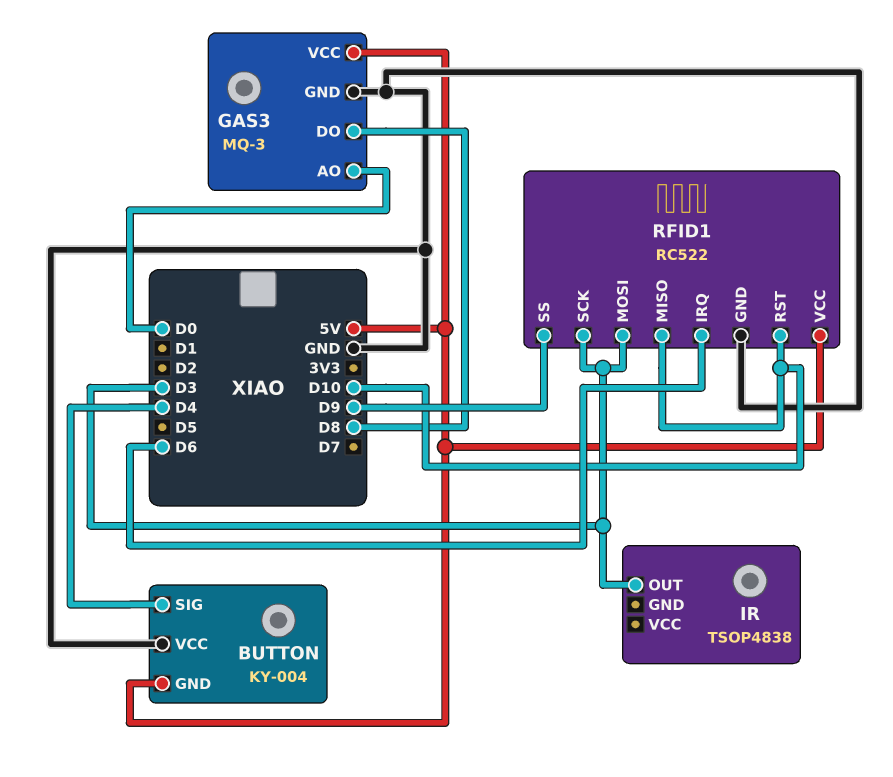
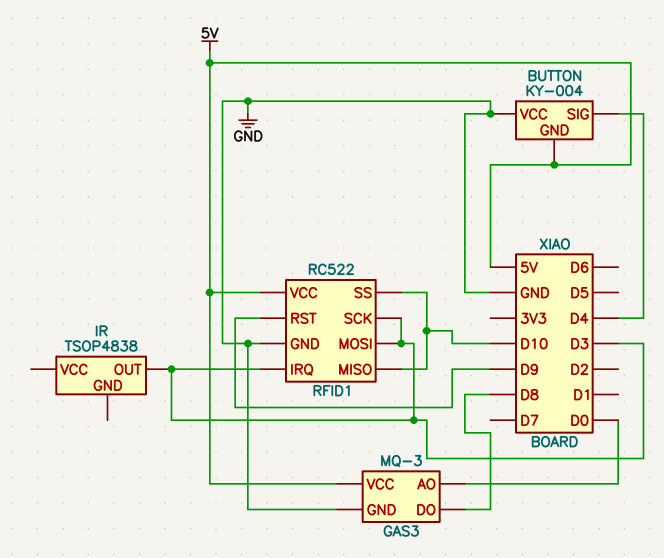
RFID1 pin IRQ: D6 -> D3
RFID1 pin RST: D10 -> D9
RFID1 pin SS: D9 -> D10

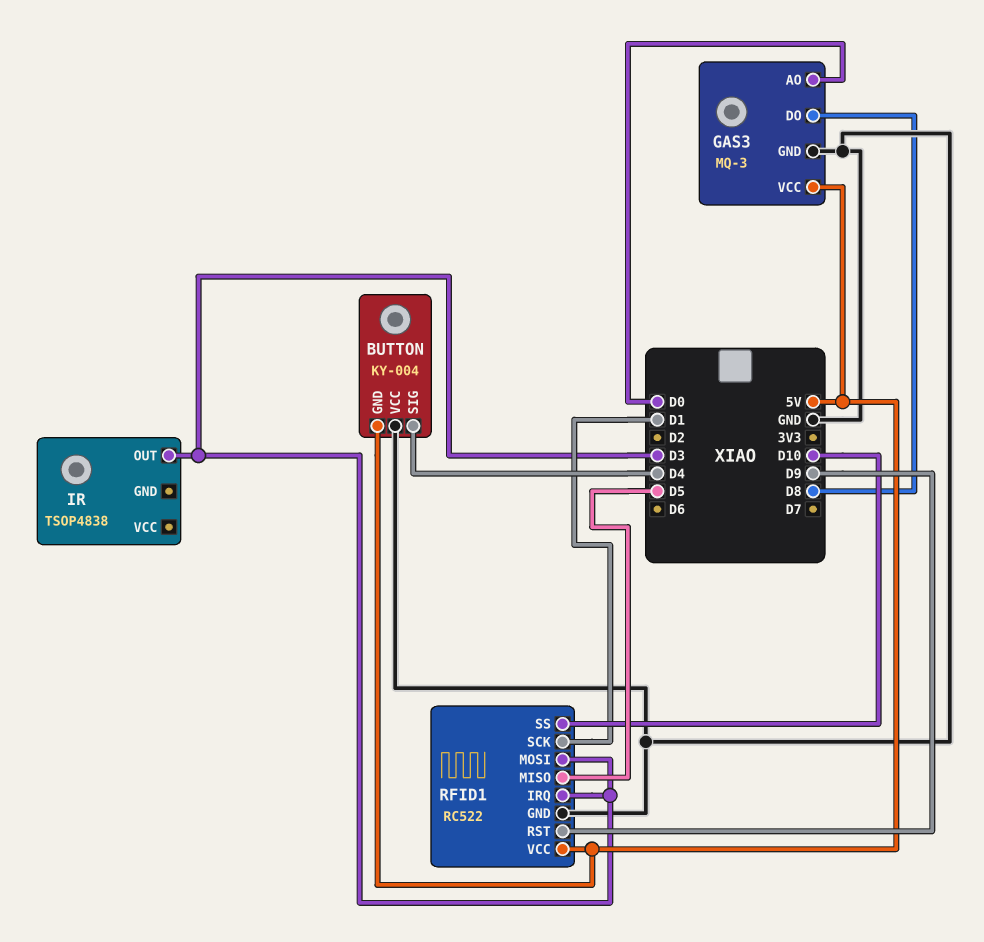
RFID1 pin MISO: D10 -> D5
RFID1 pin SCK: D3 -> D1

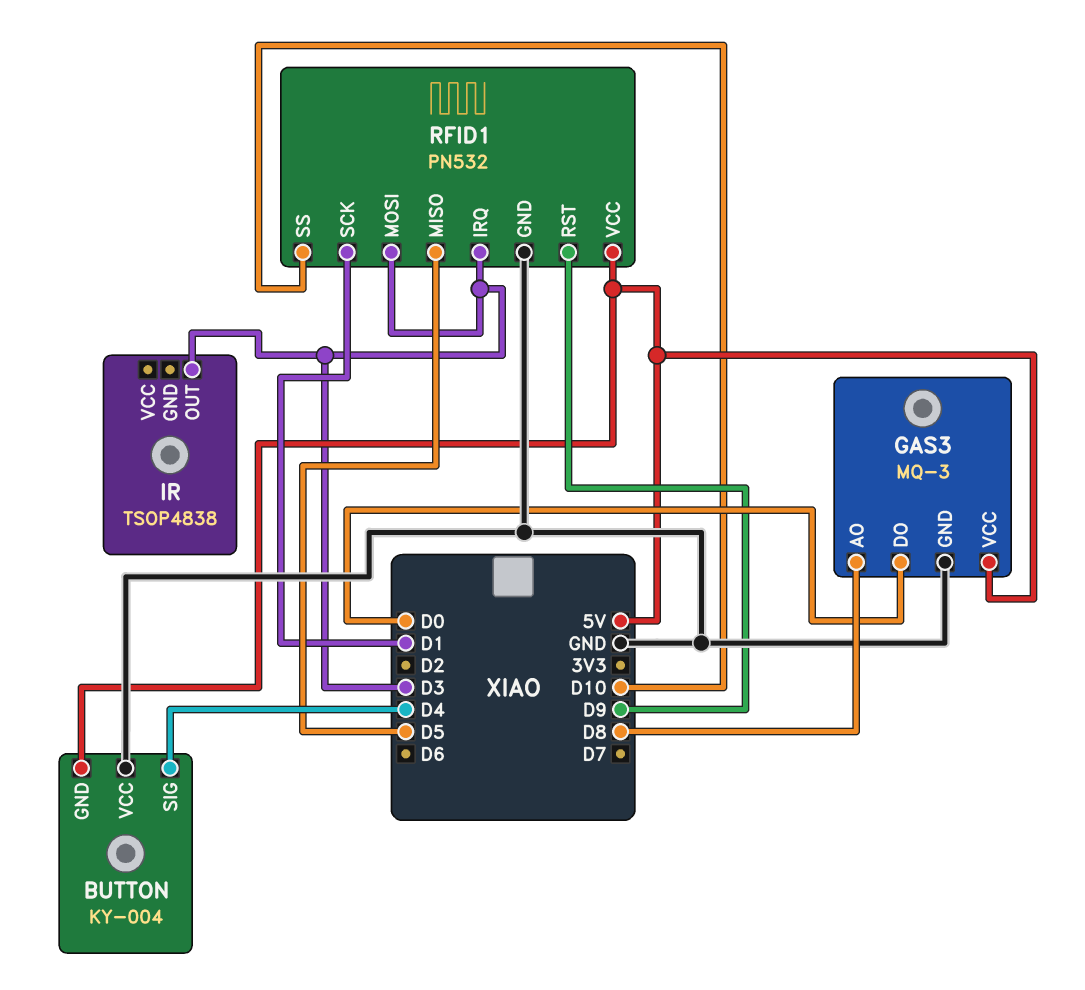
GAS3 pin AO: D0 -> D8
GAS3 pin DO: D8 -> D0
RFID1: RC522 -> PN532

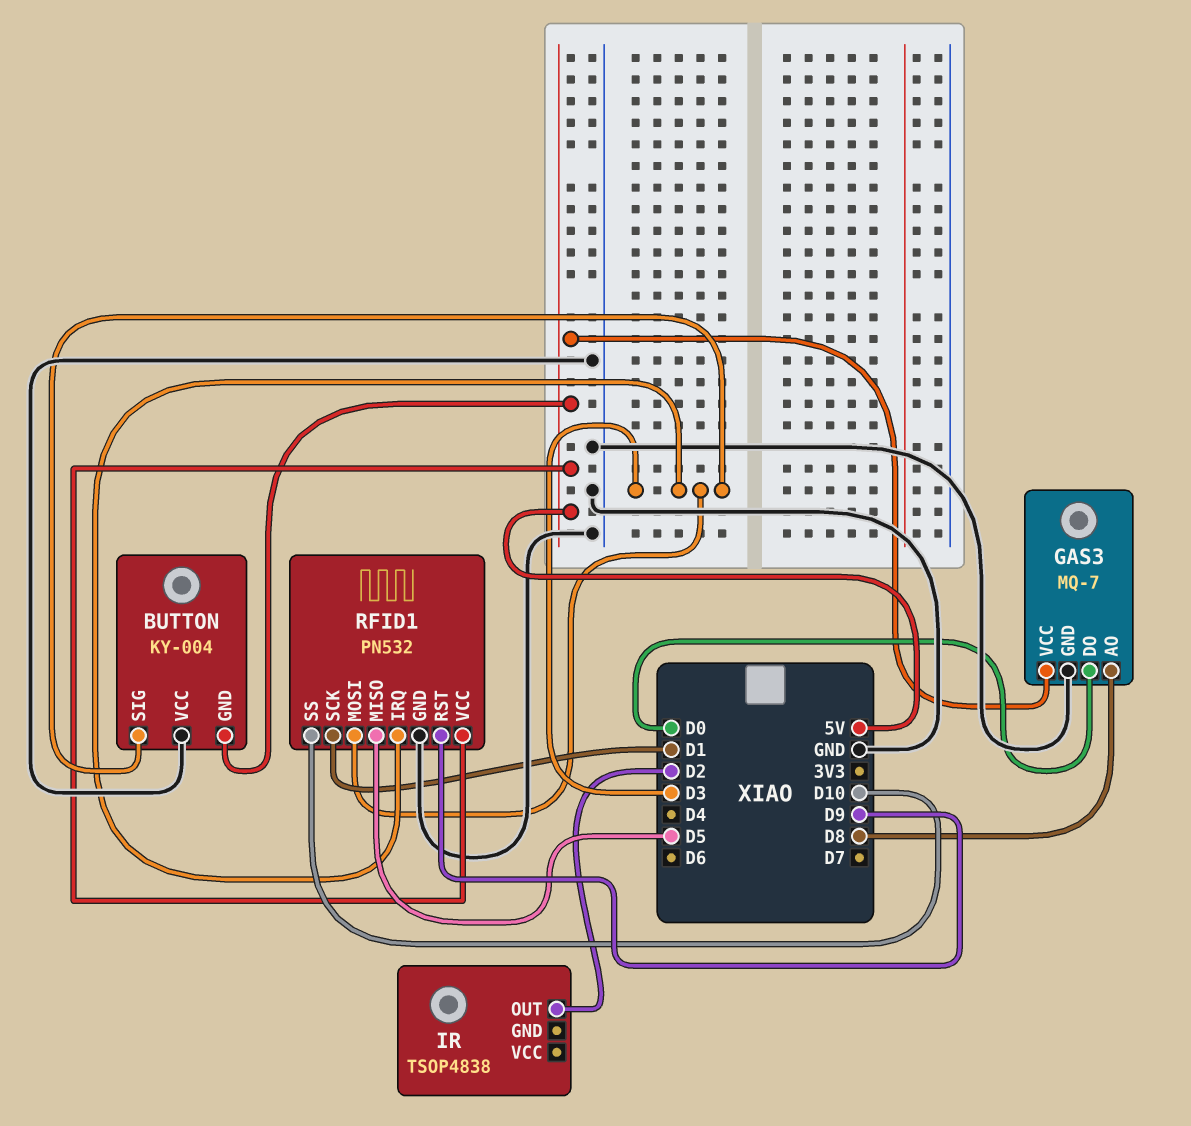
BUTTON pin SIG: D4 -> D3
GAS3: MQ-3 -> MQ-7
IR pin OUT: D3 -> D2

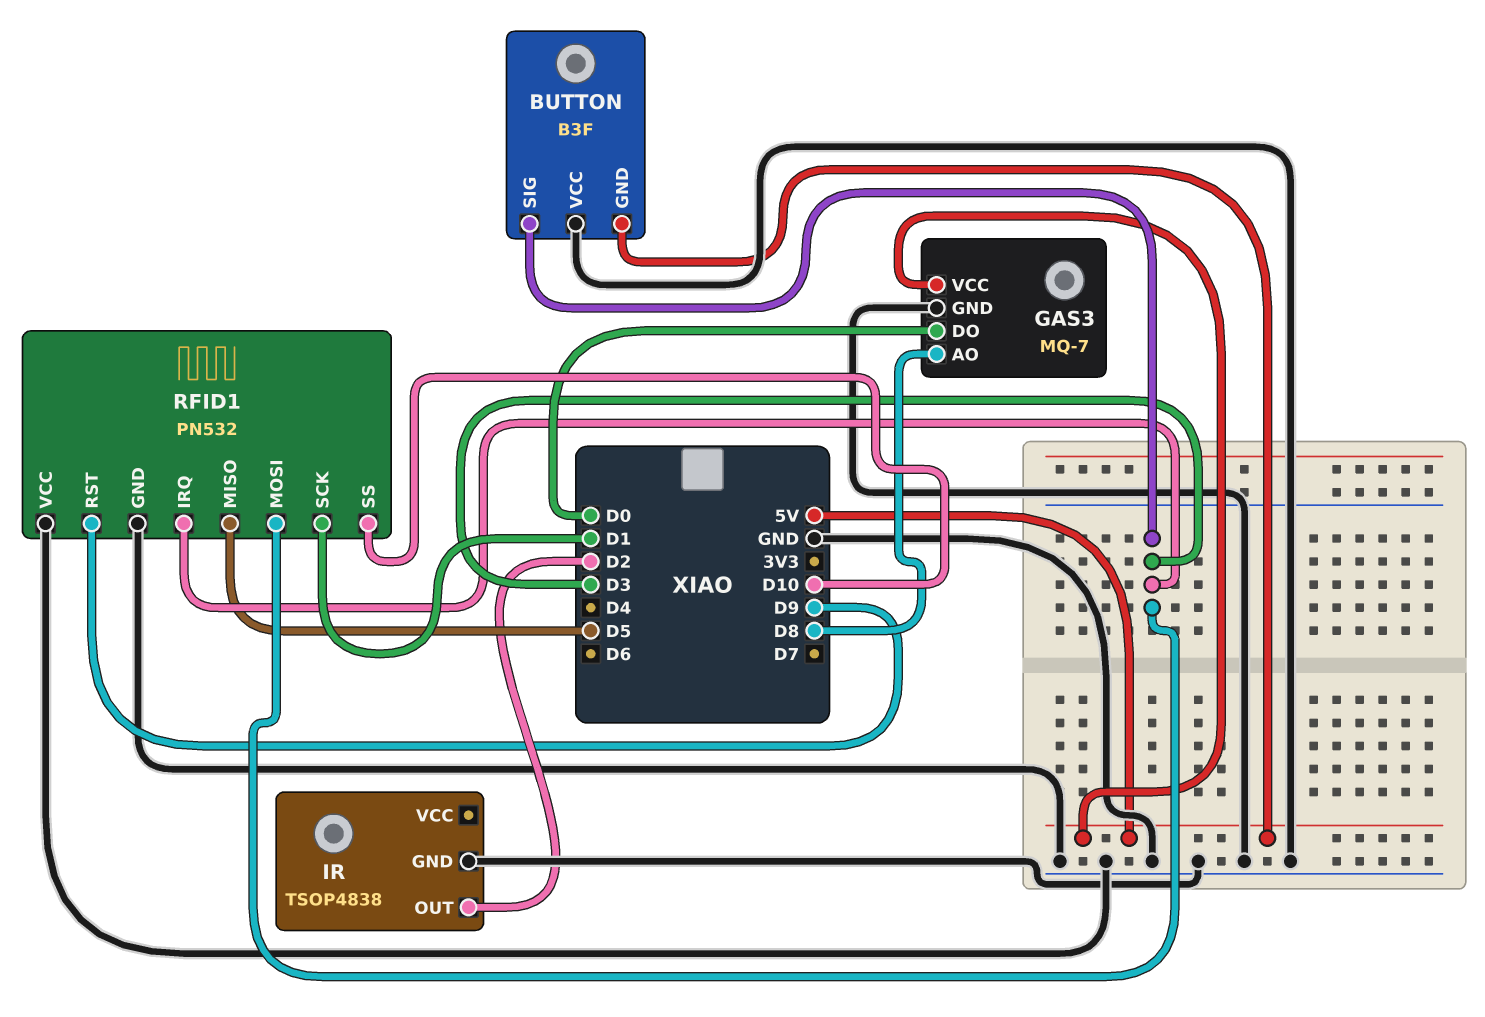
BUTTON: KY-004 -> B3F
IR pin GND: none -> GND
RFID1 pin VCC: 5V -> GND

